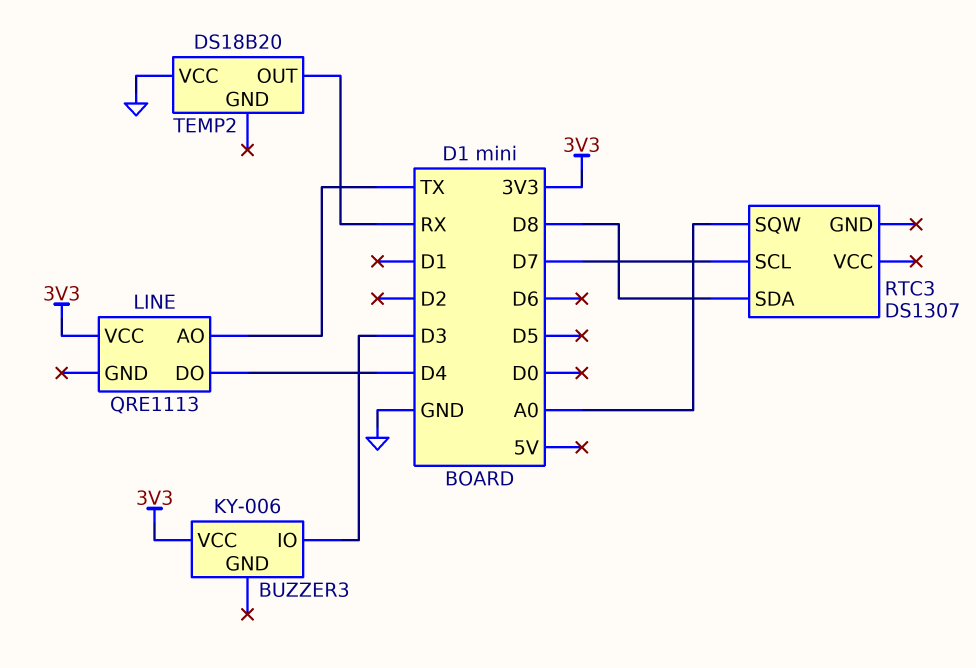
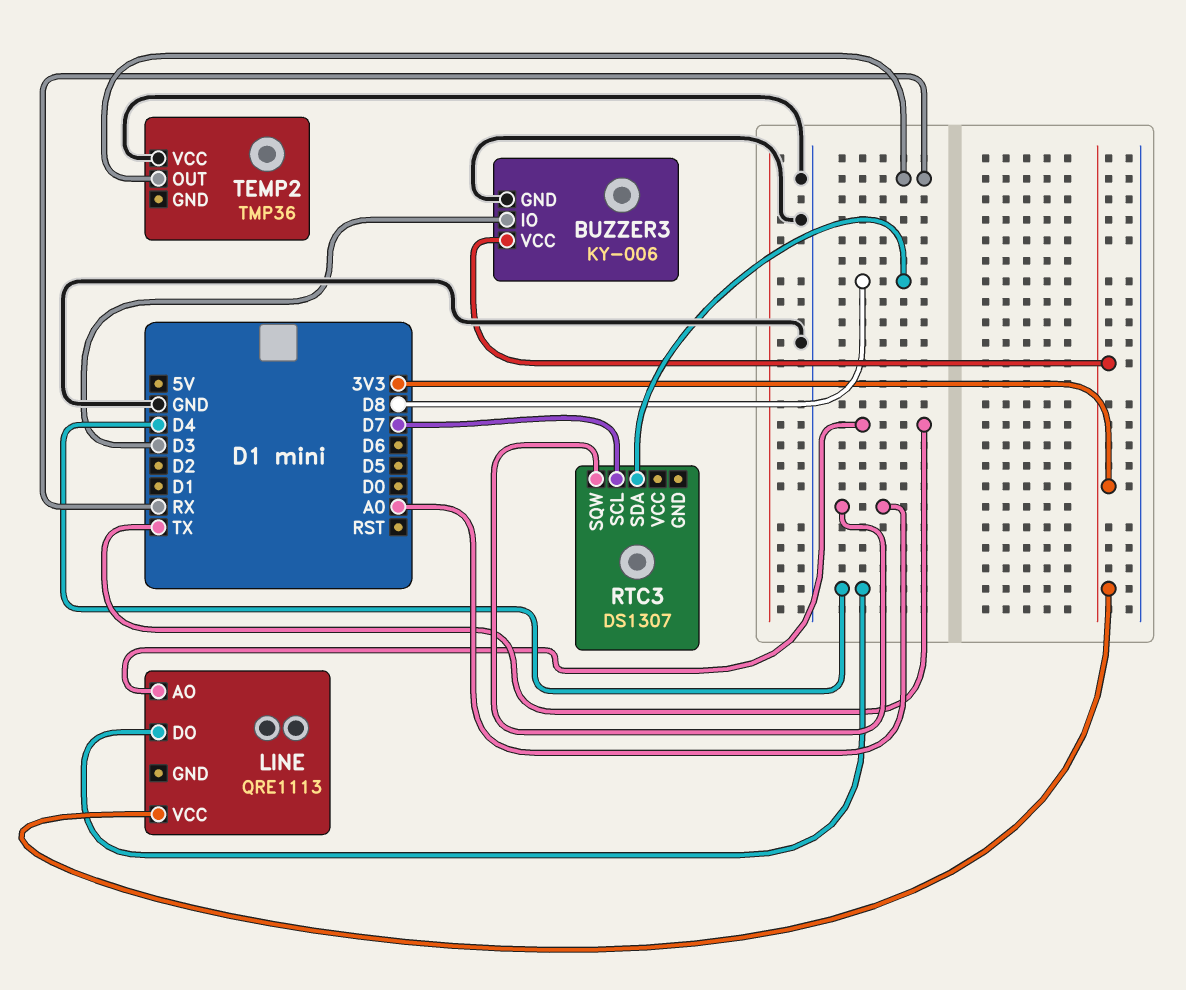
BUZZER3 pin GND: none -> GND
TEMP2: DS18B20 -> TMP36

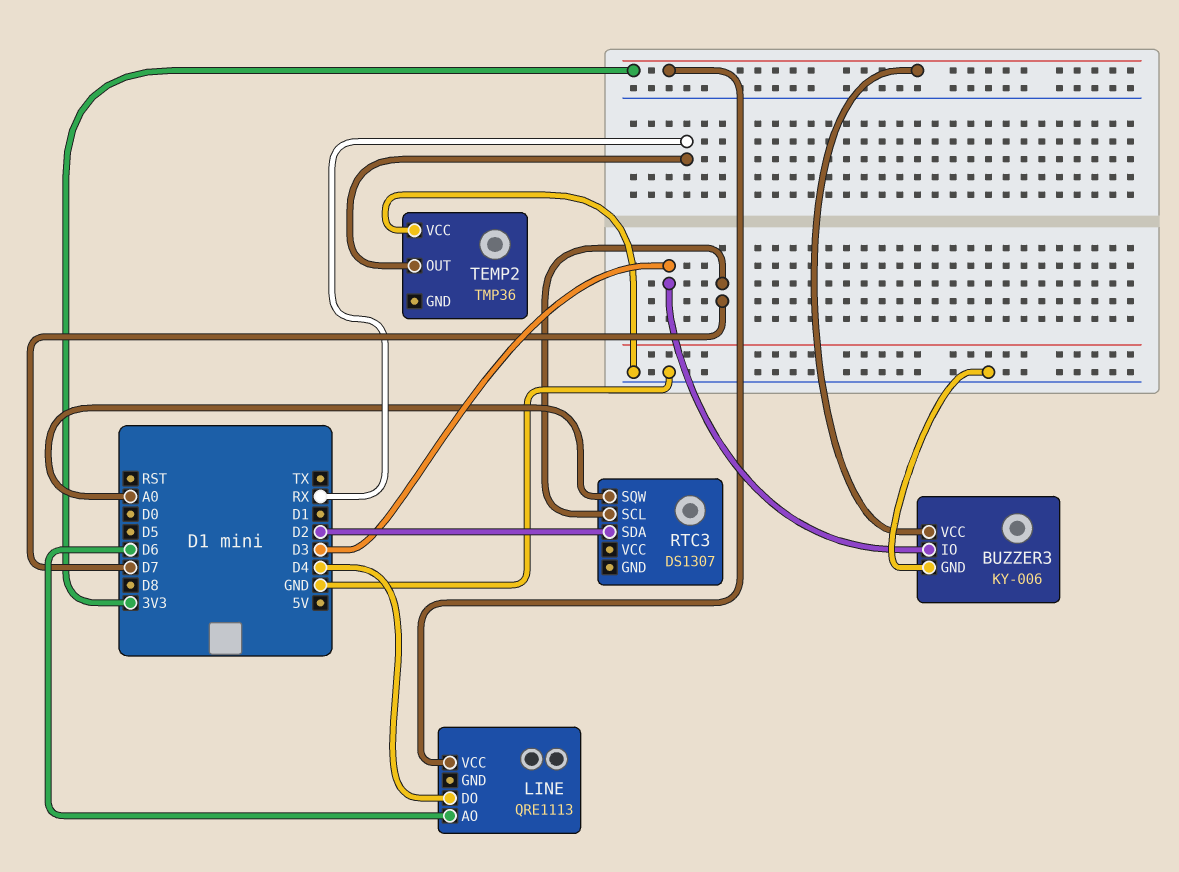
LINE pin AO: TX -> D6
RTC3 pin SDA: D8 -> D2

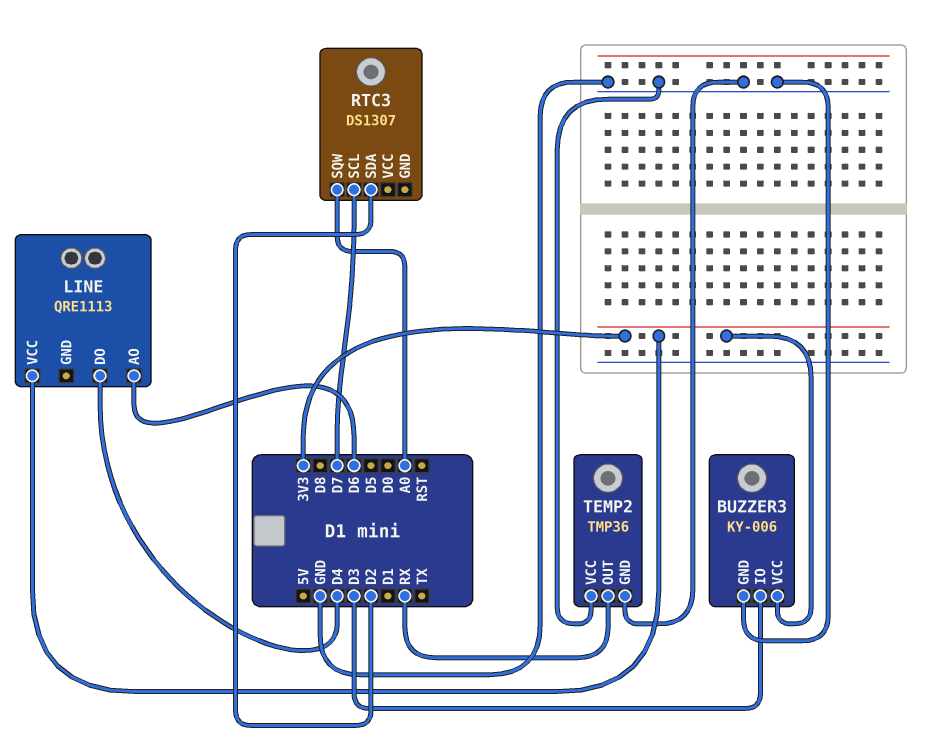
TEMP2 pin GND: none -> GND

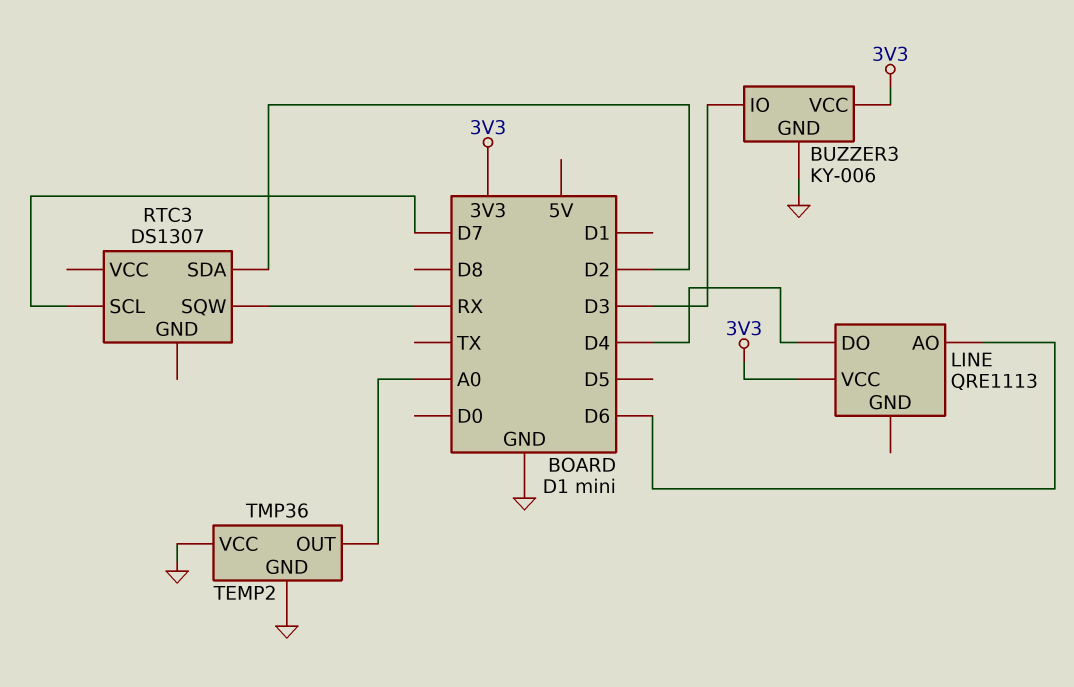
RTC3 pin SQW: A0 -> RX
TEMP2 pin OUT: RX -> A0

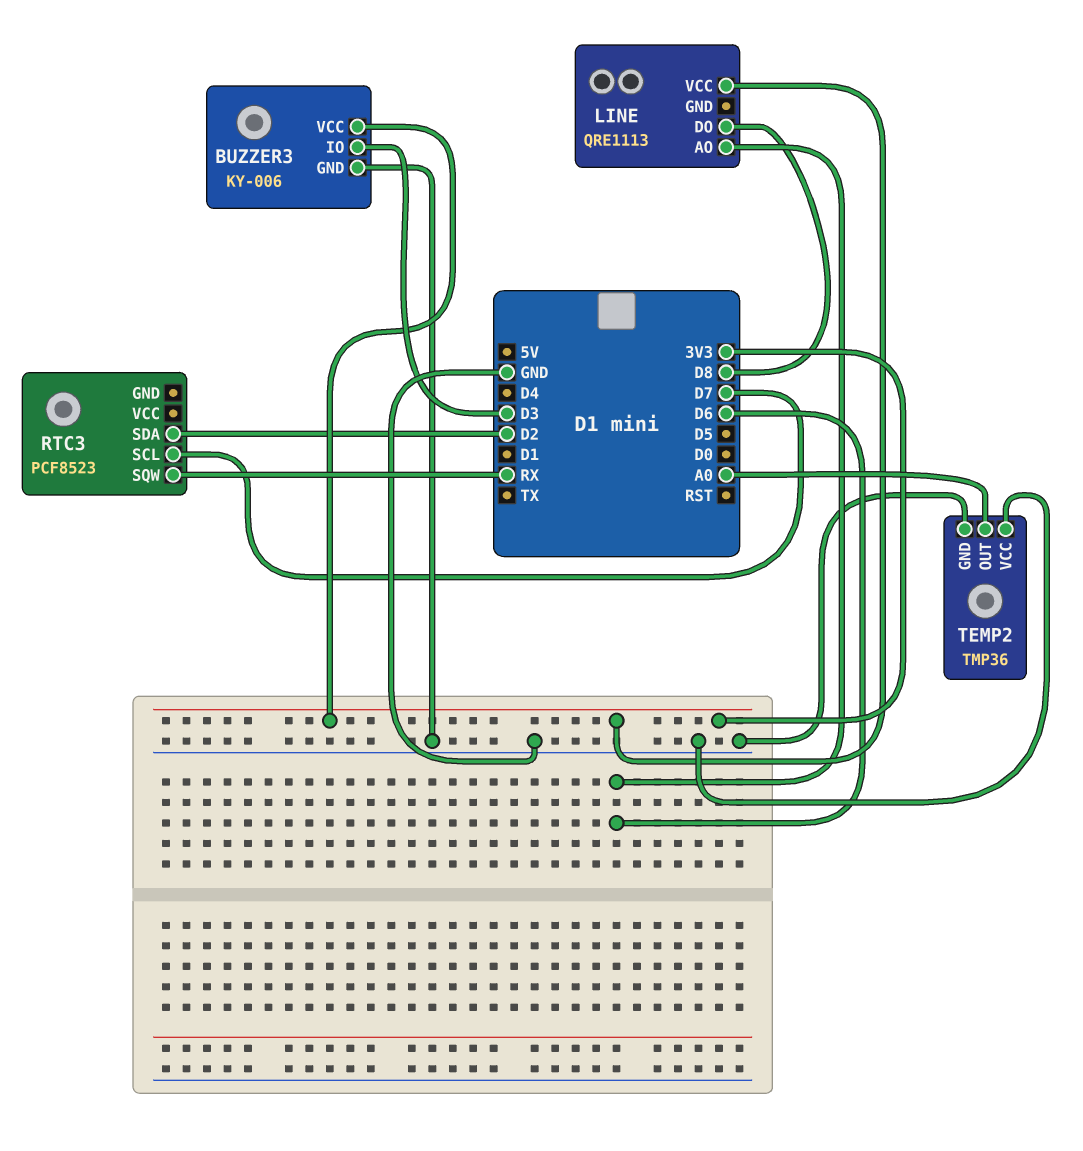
LINE pin DO: D4 -> D8
RTC3: DS1307 -> PCF8523

